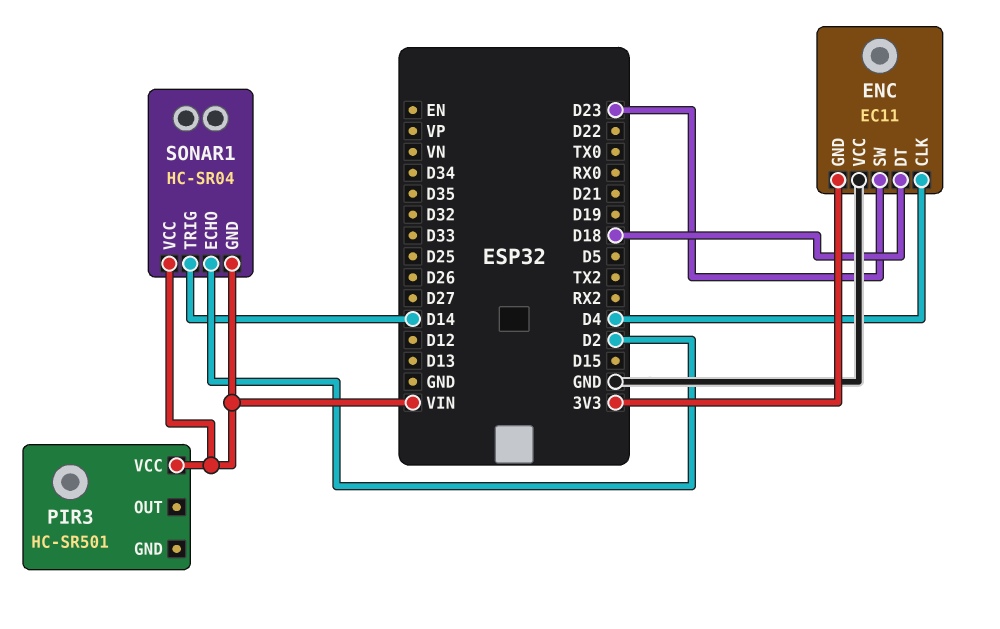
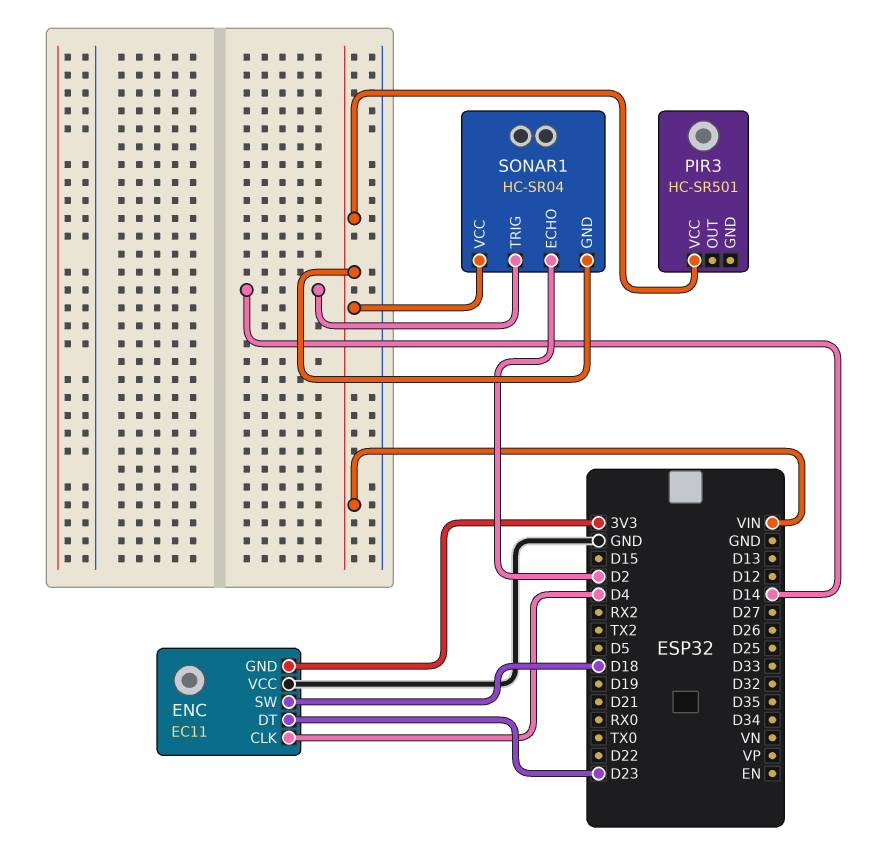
ENC pin DT: D18 -> D23
ENC pin SW: D23 -> D18

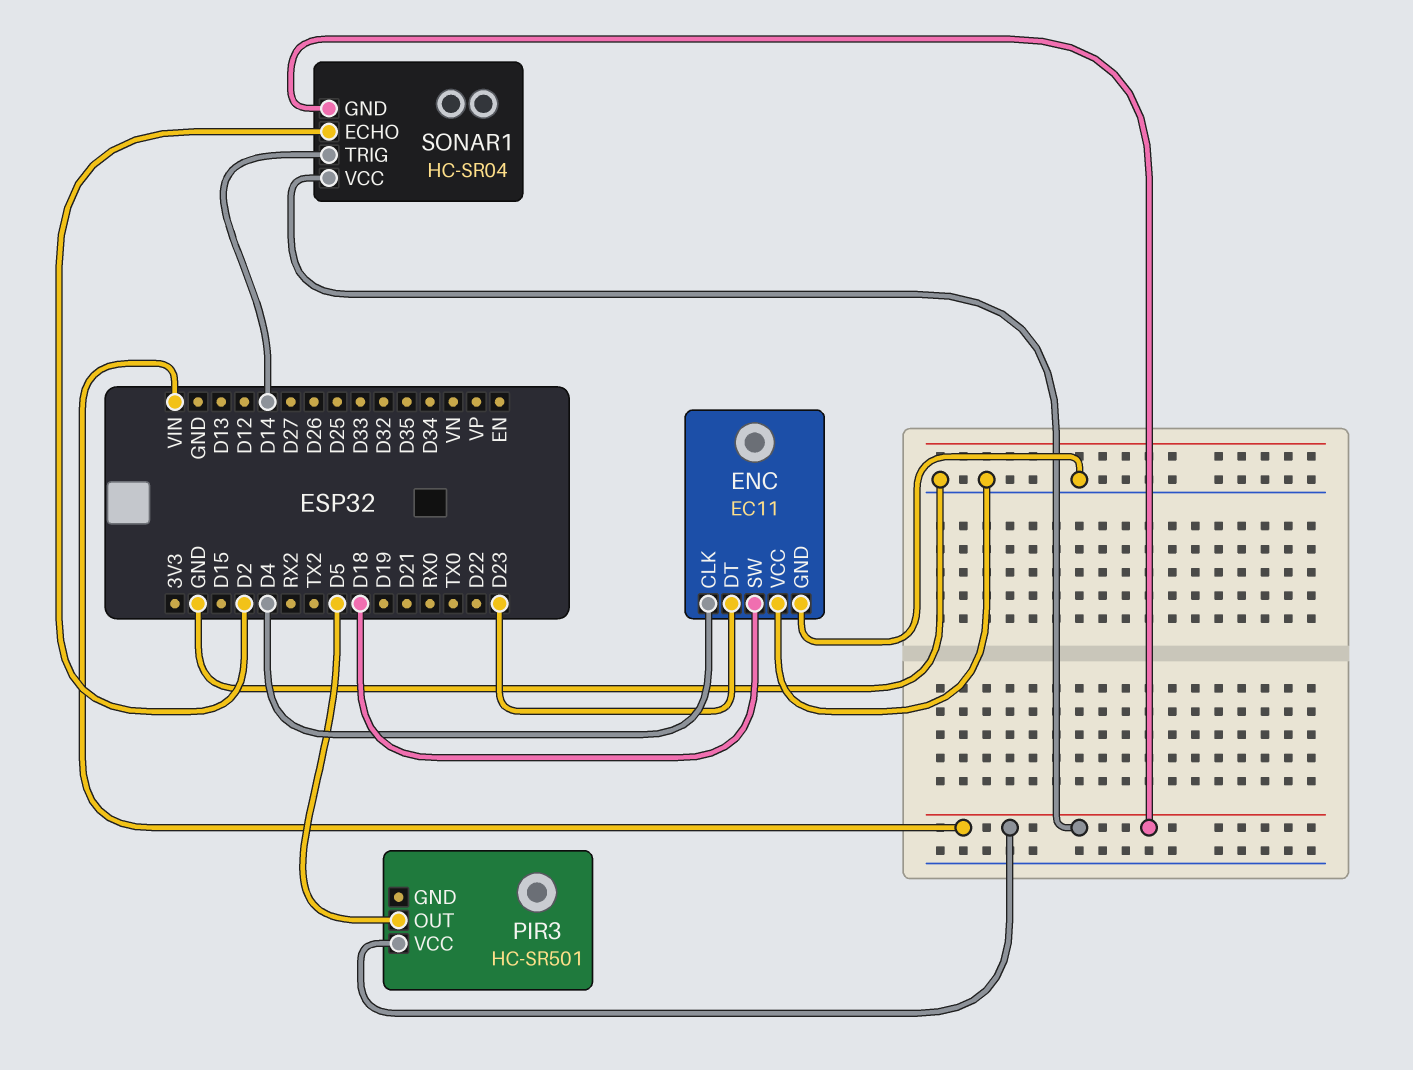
ENC pin GND: 3V3 -> GND
PIR3 pin OUT: none -> D5

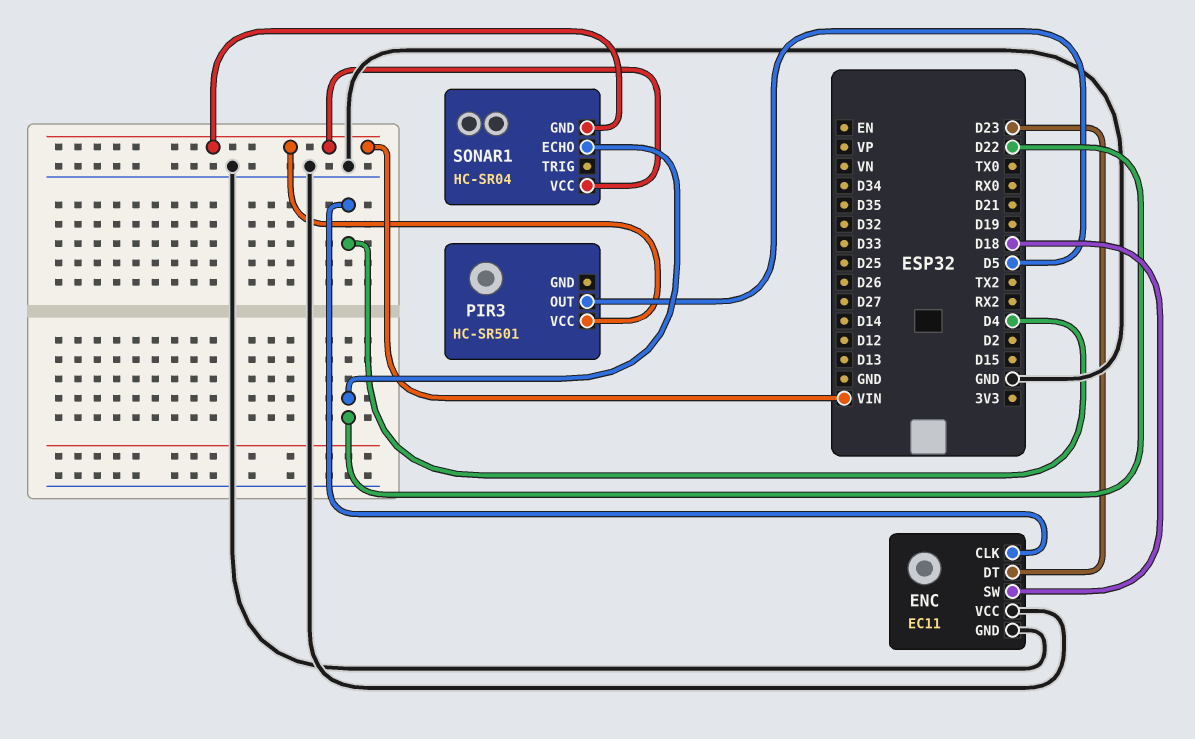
SONAR1 pin ECHO: D2 -> D22
SONAR1 pin TRIG: D14 -> none

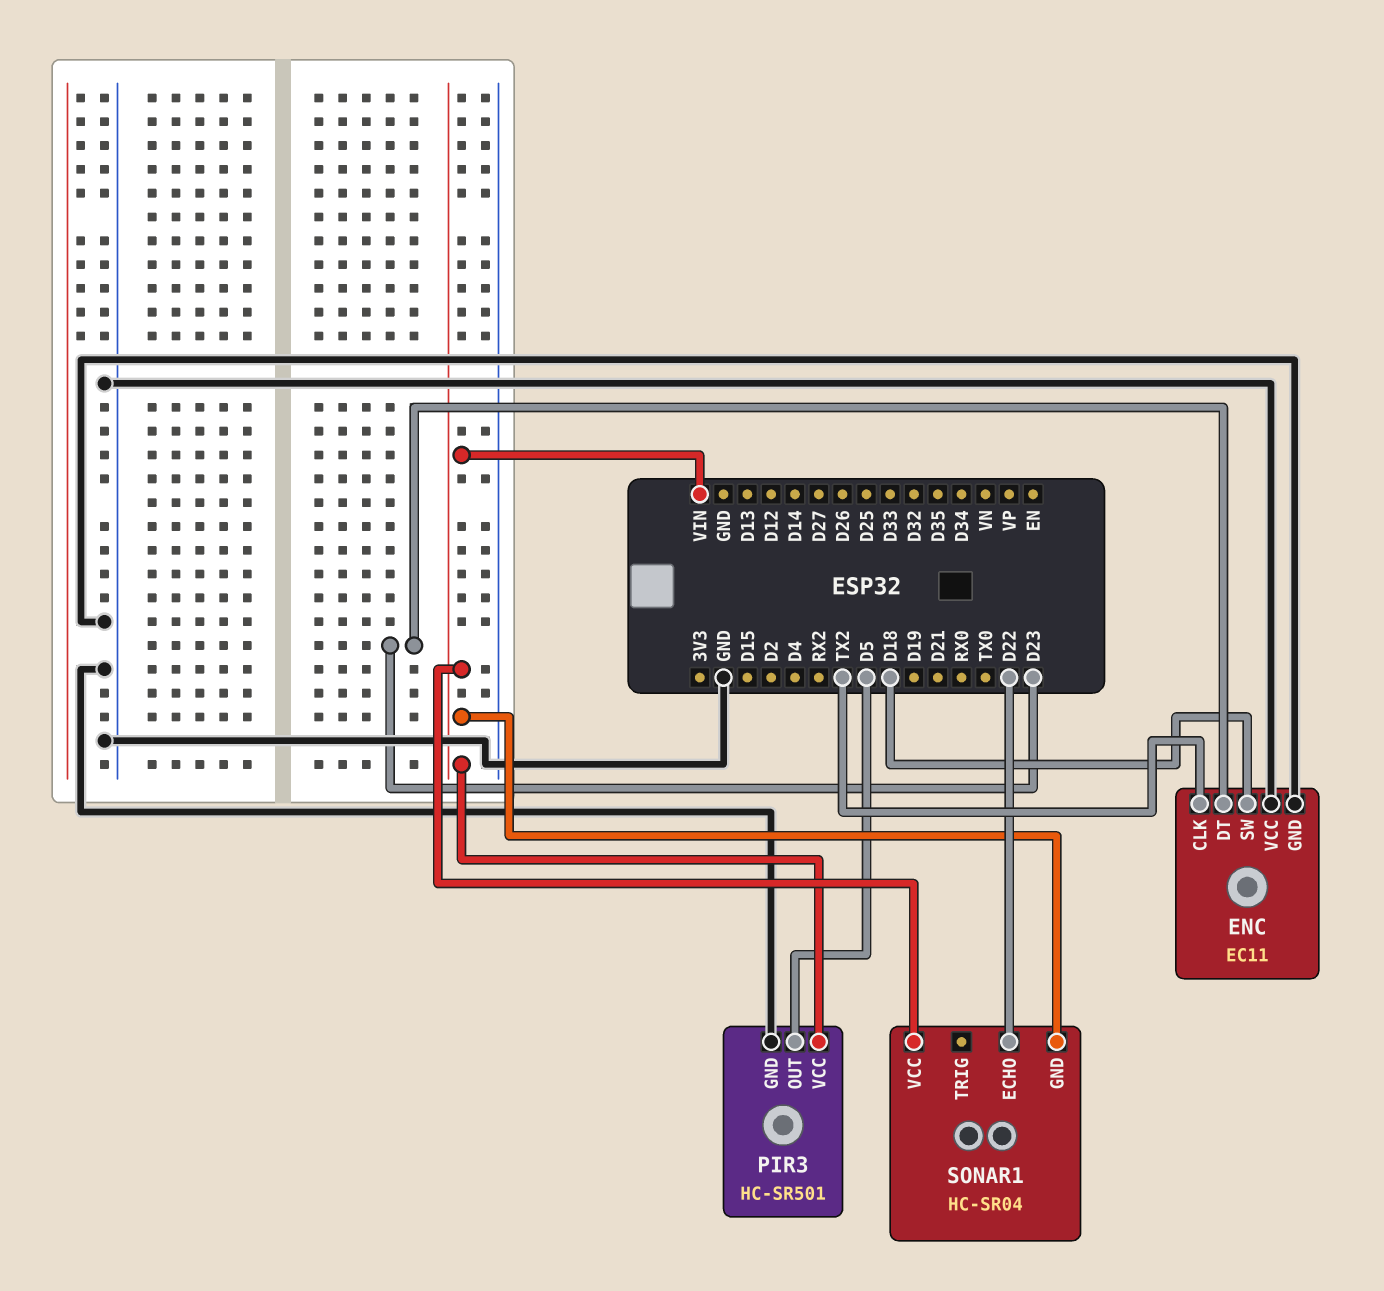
ENC pin CLK: D4 -> TX2
PIR3 pin GND: none -> GND

